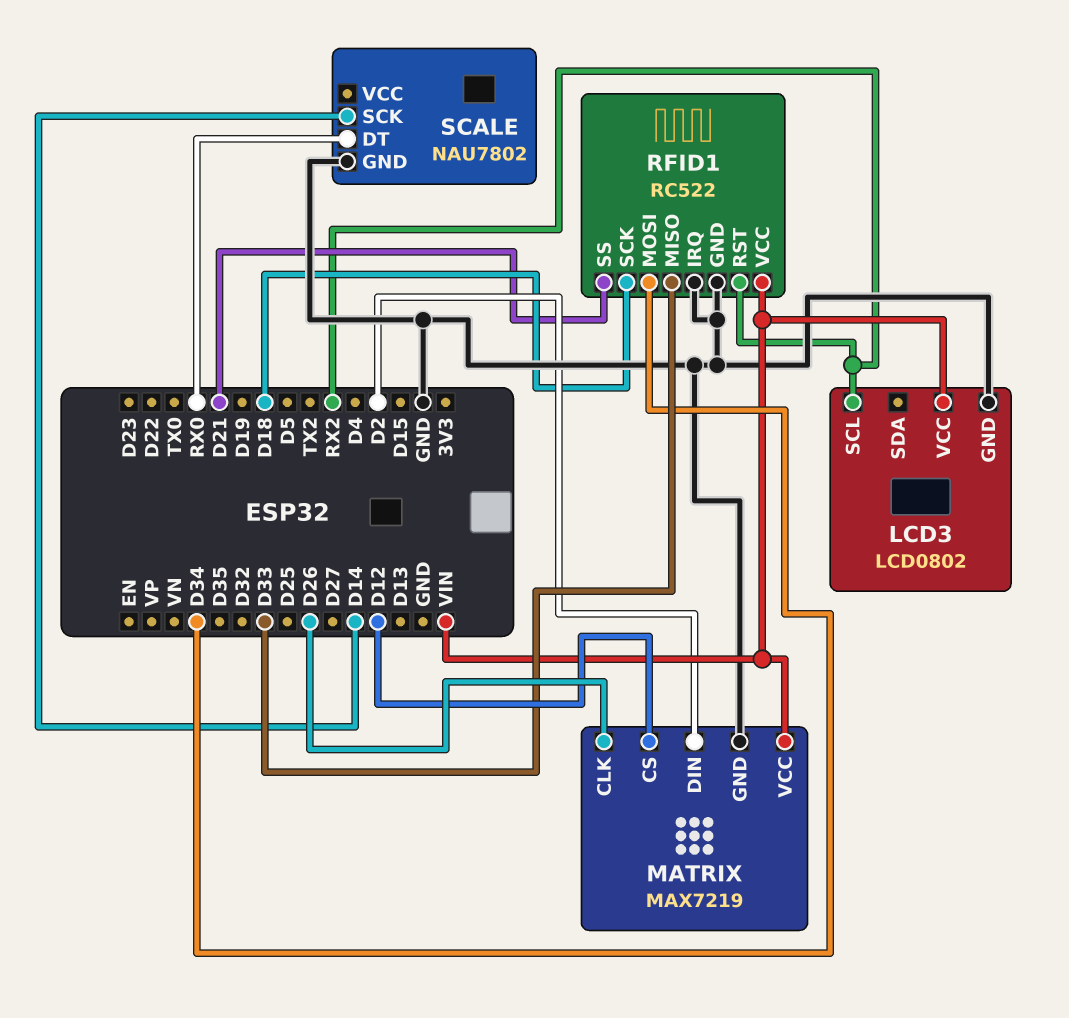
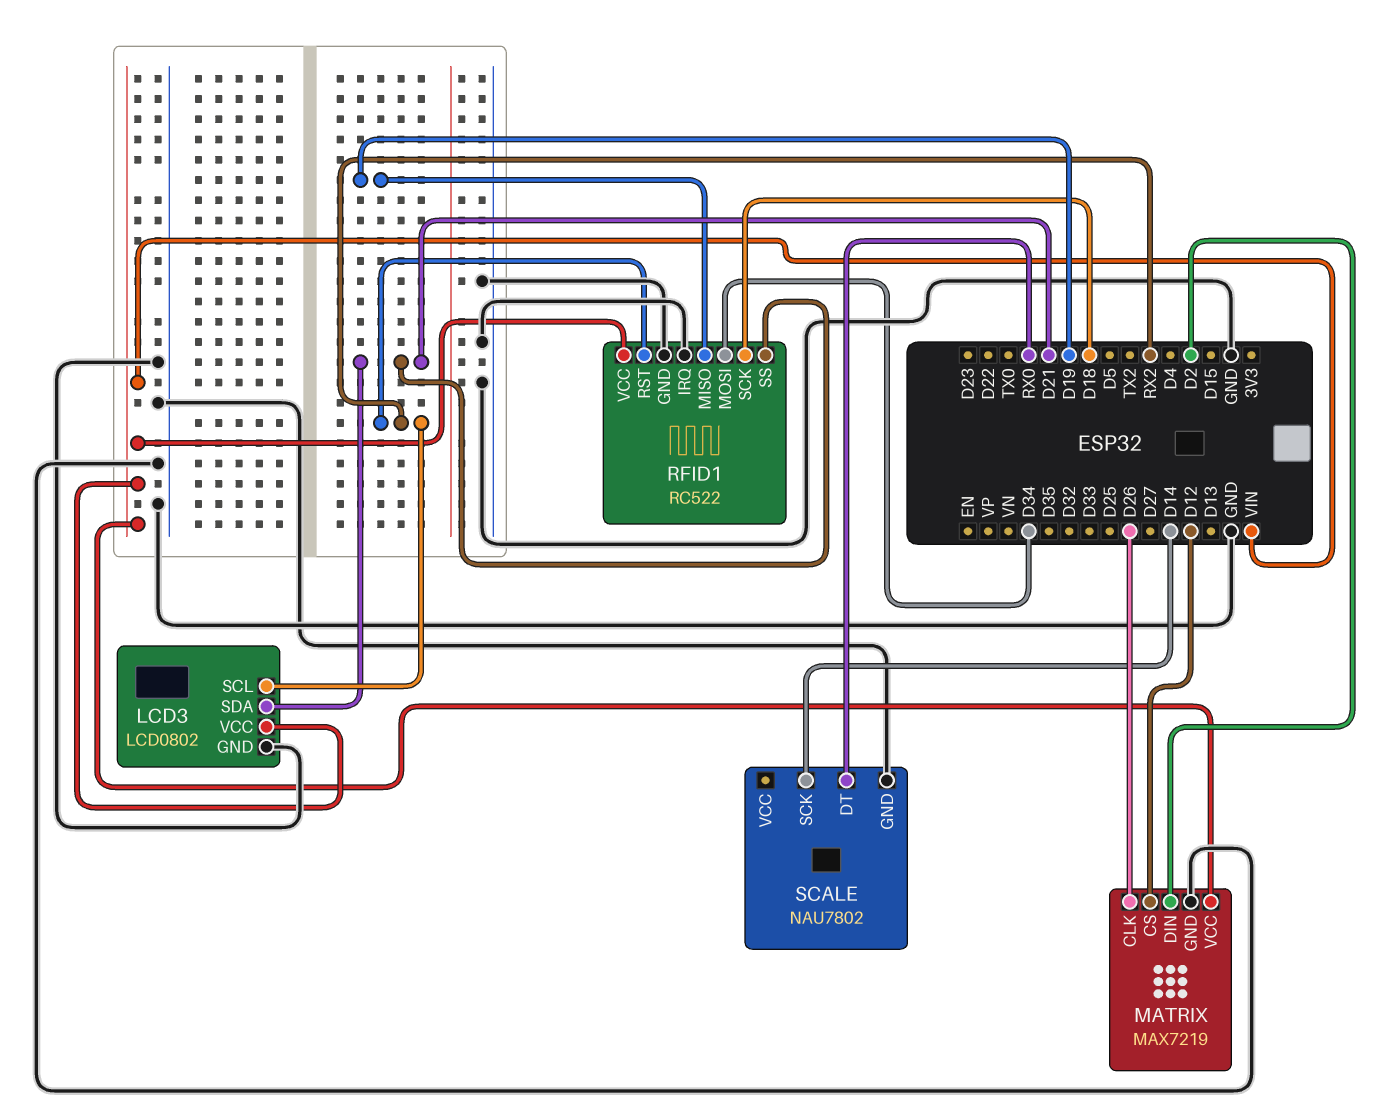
LCD3 pin SDA: none -> D21
RFID1 pin MISO: D33 -> D19

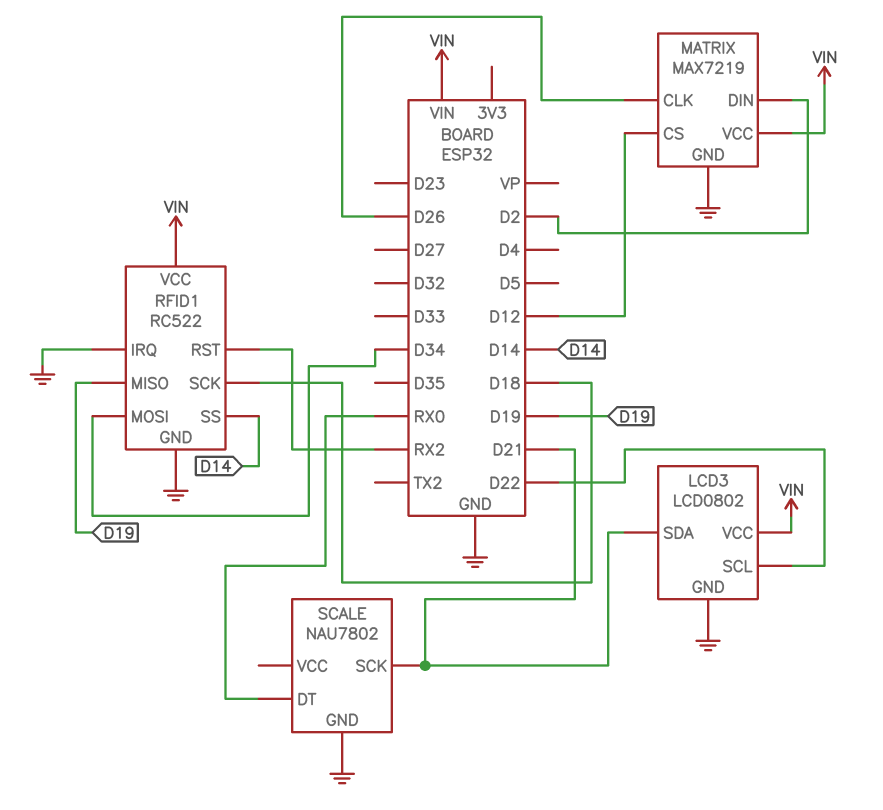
LCD3 pin SCL: RX2 -> D22
RFID1 pin SS: D21 -> D14
SCALE pin SCK: D14 -> D21

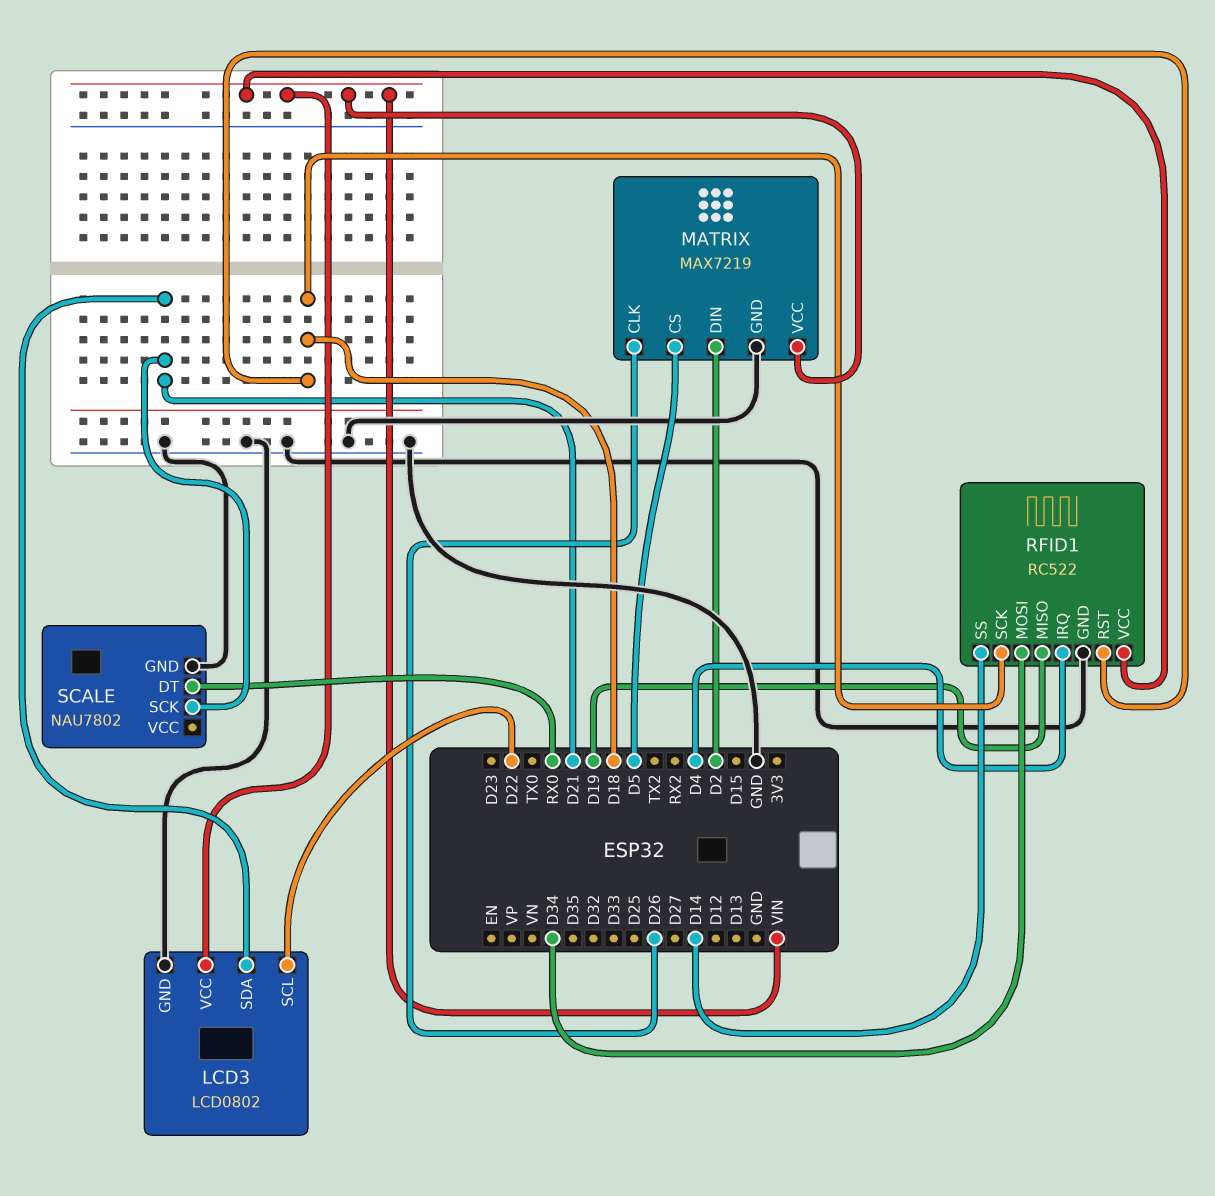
MATRIX pin CS: D12 -> D5
RFID1 pin IRQ: GND -> D4
RFID1 pin RST: RX2 -> D18

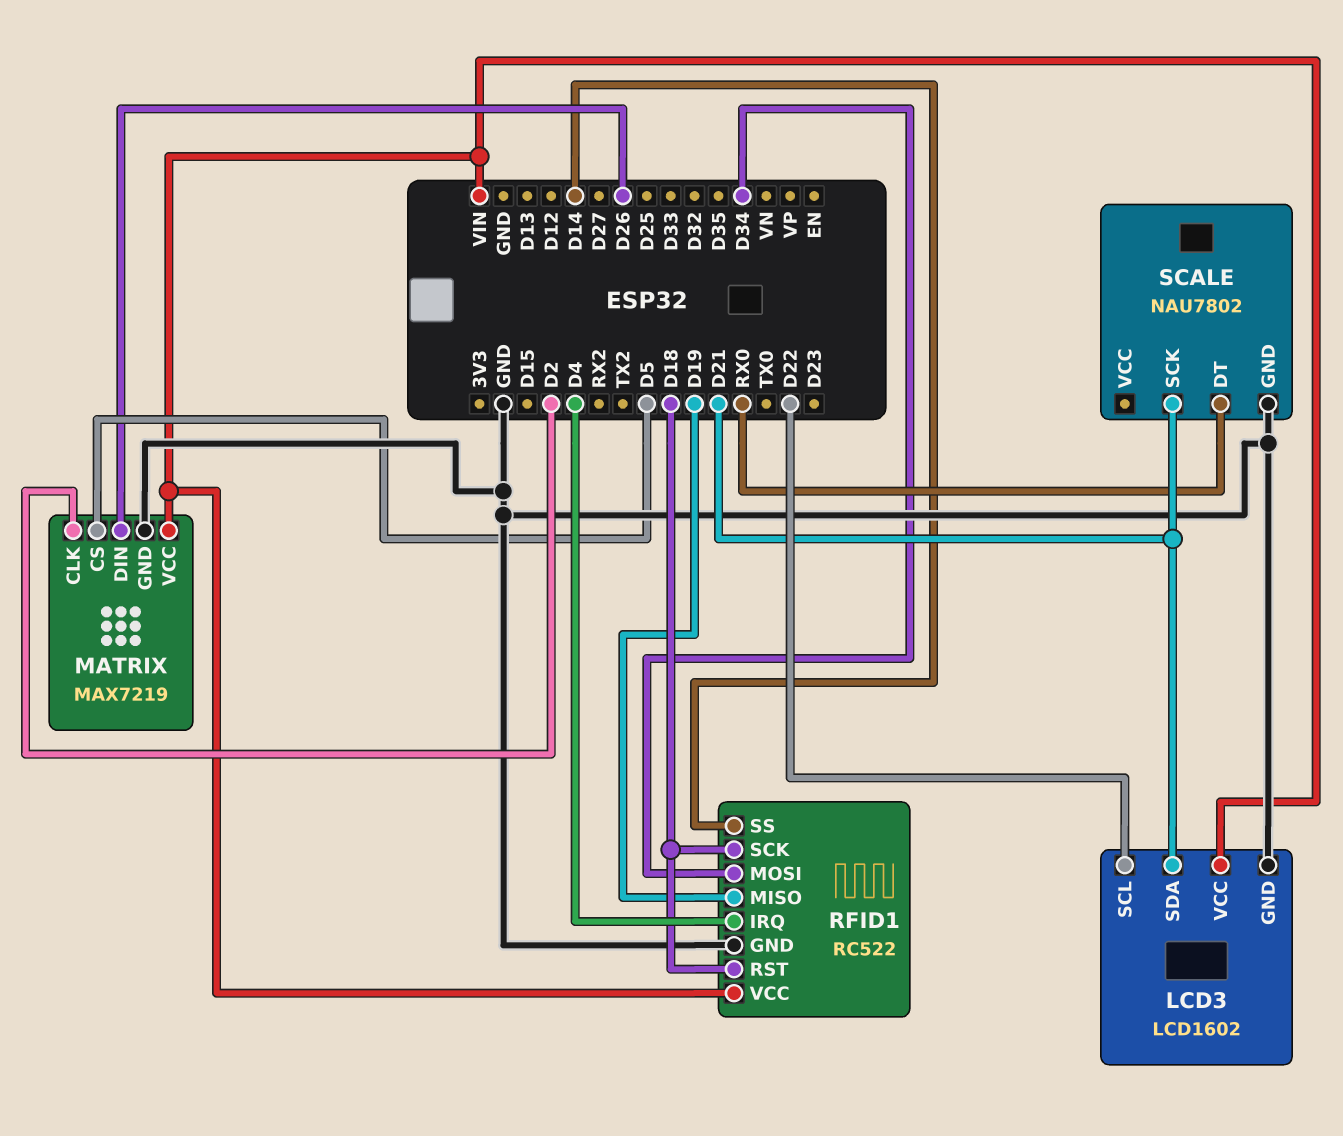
LCD3: LCD0802 -> LCD1602
MATRIX pin CLK: D26 -> D2
MATRIX pin DIN: D2 -> D26

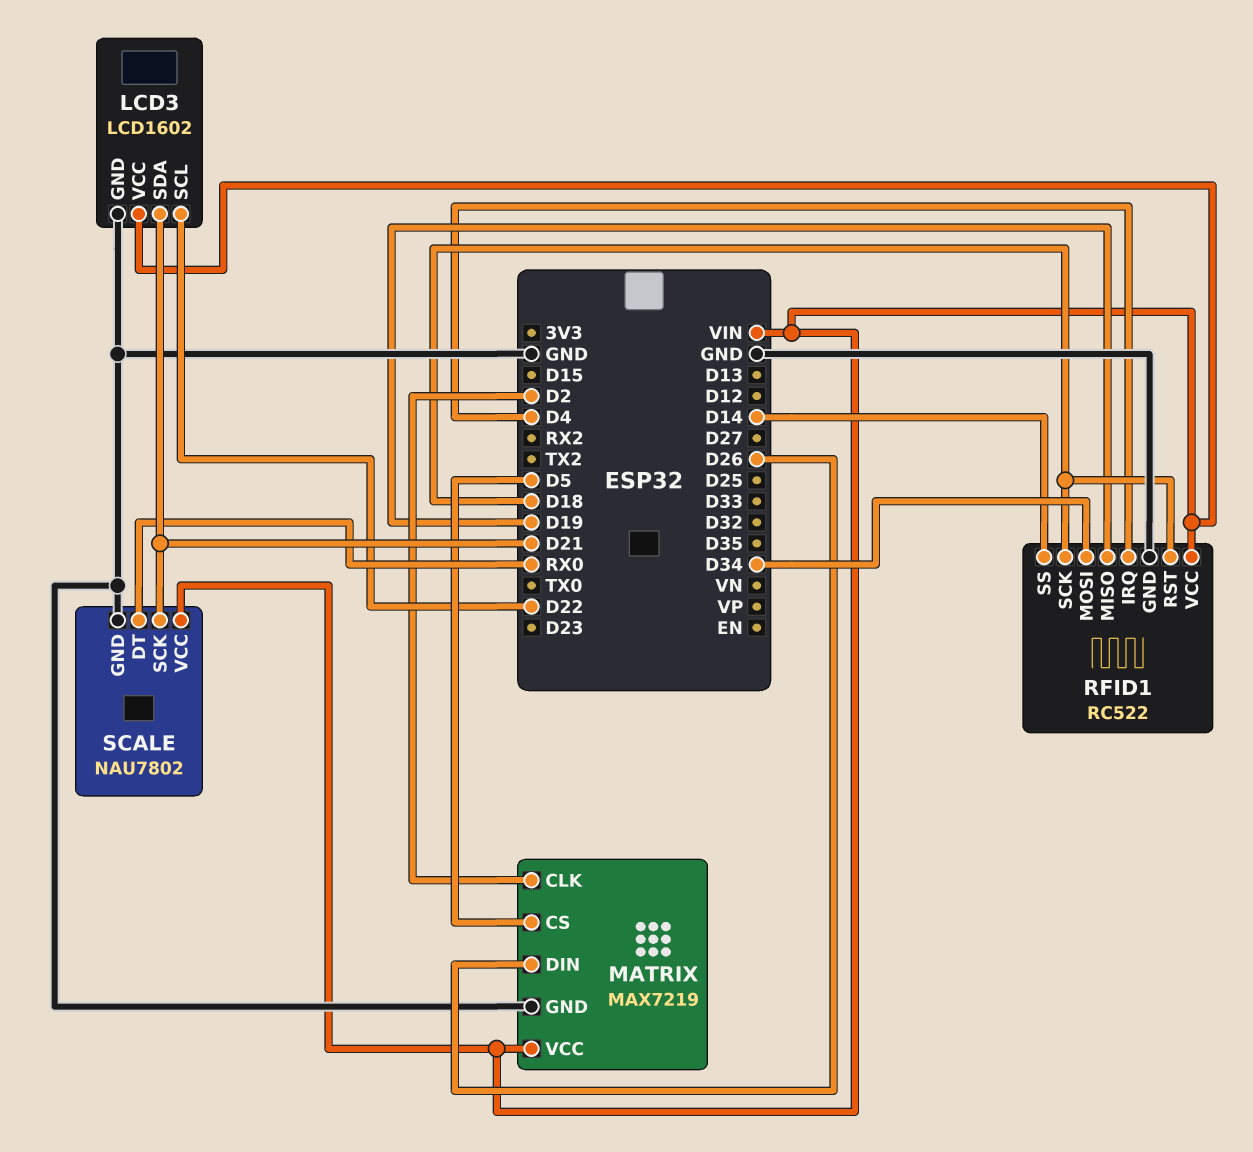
SCALE pin VCC: none -> VIN

